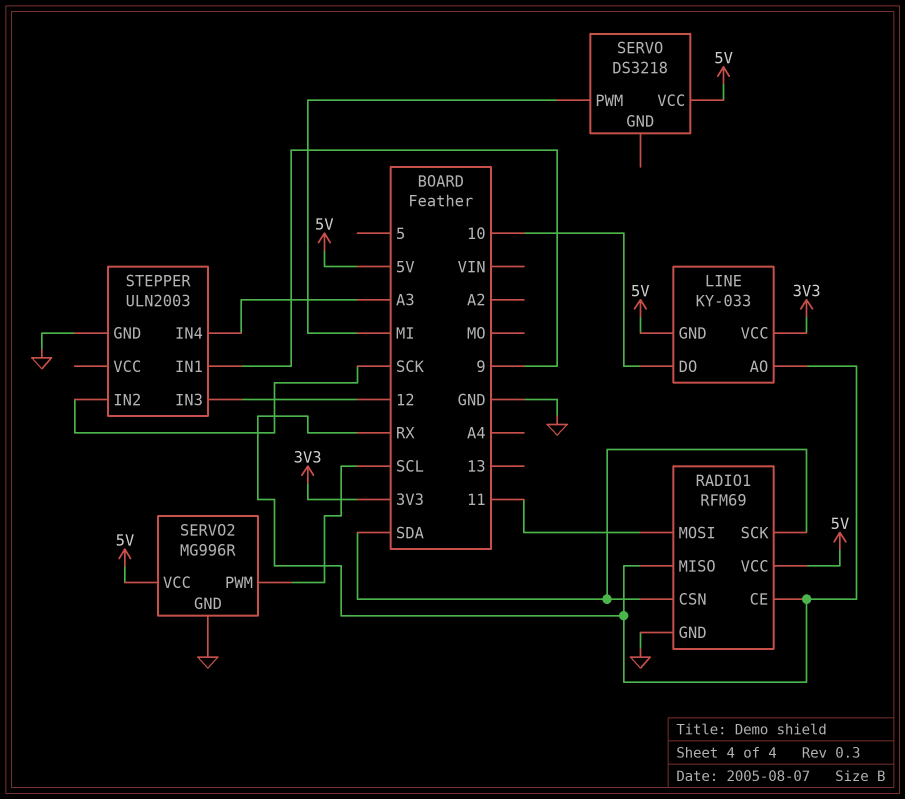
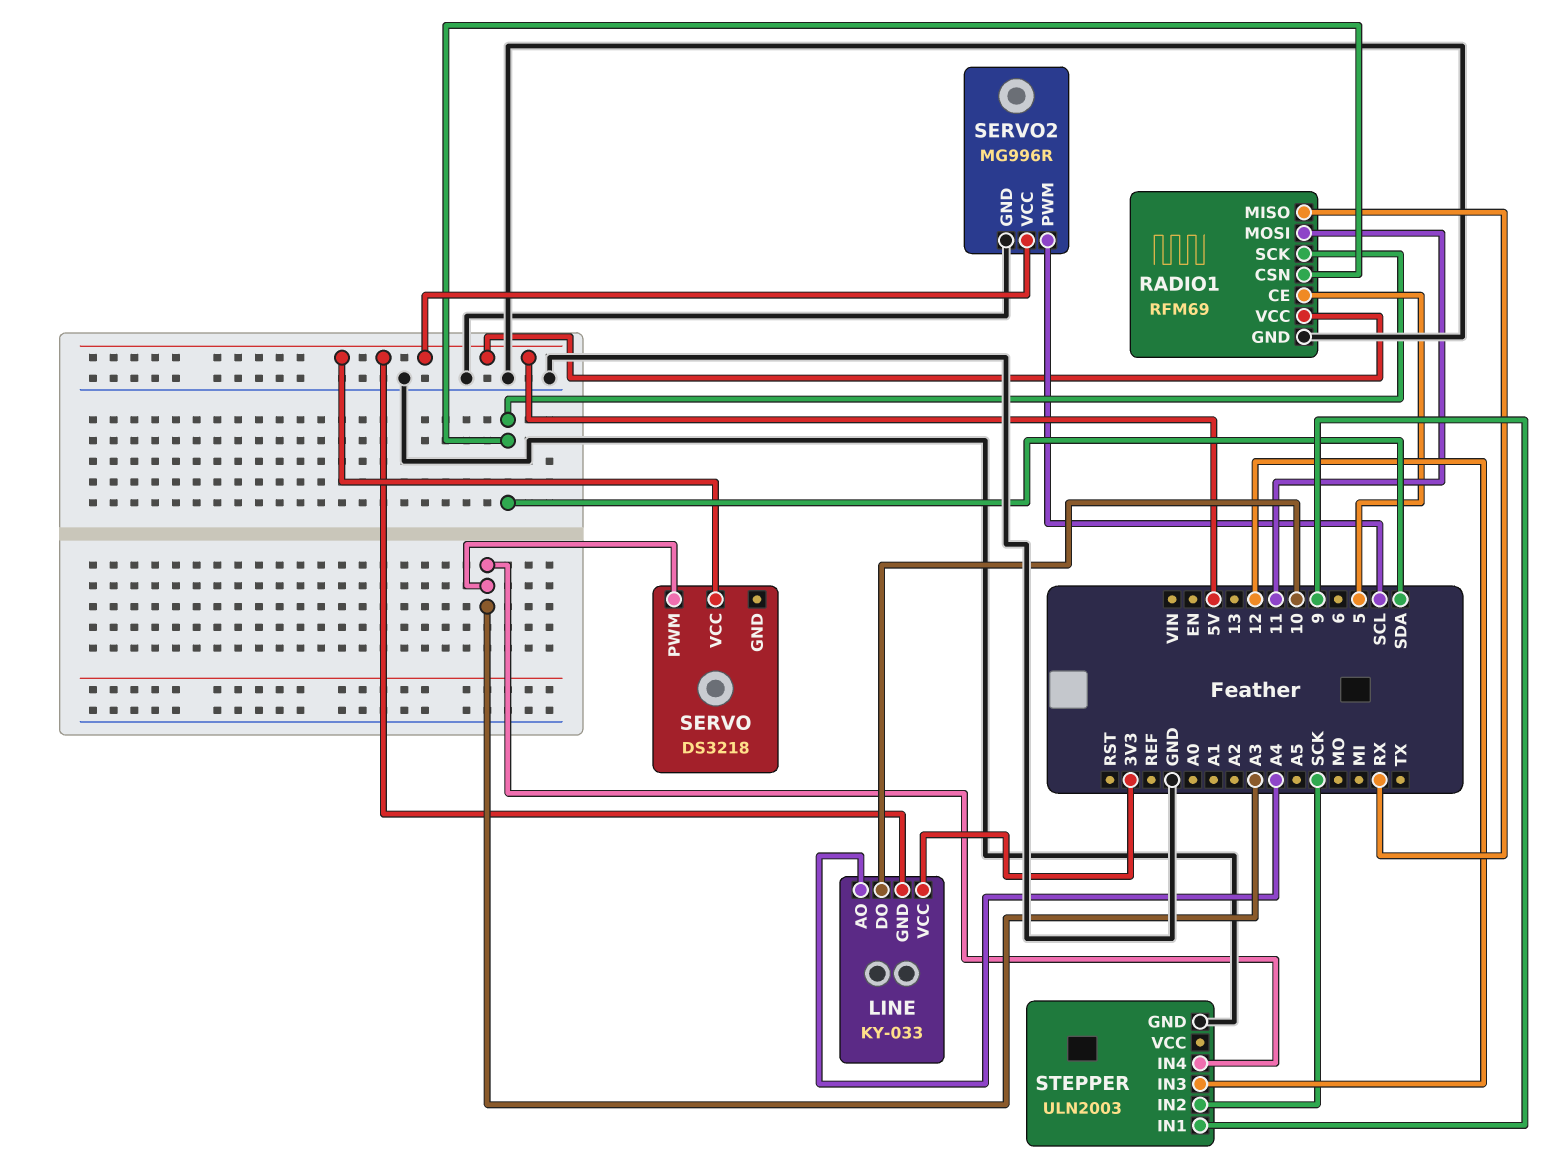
LINE pin AO: RX -> A4
RADIO1 pin CE: RX -> 5
SERVO pin PWM: MI -> A3

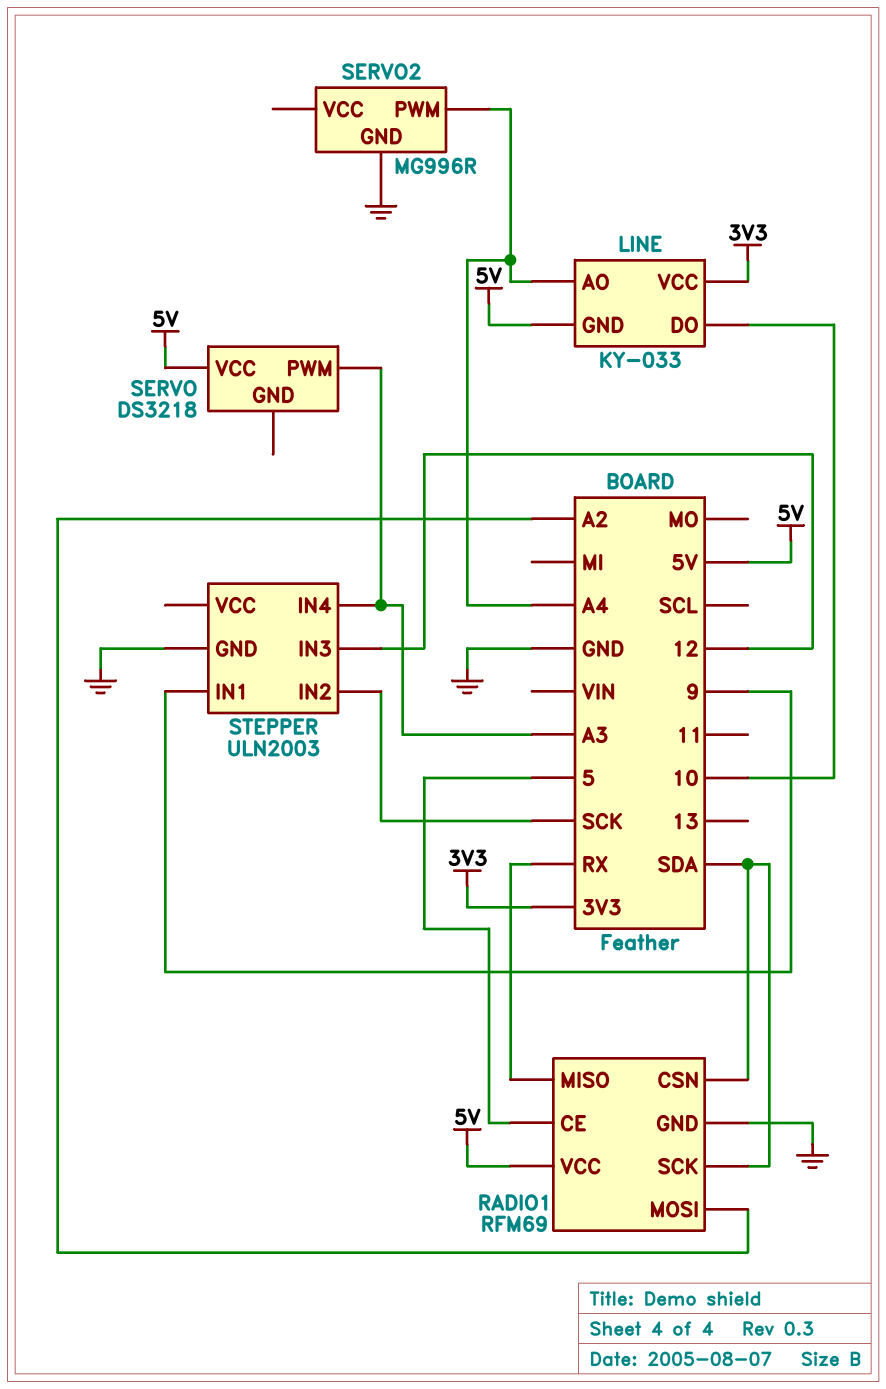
RADIO1 pin MOSI: 11 -> A2
SERVO2 pin PWM: SCL -> A4
SERVO2 pin VCC: 5V -> none

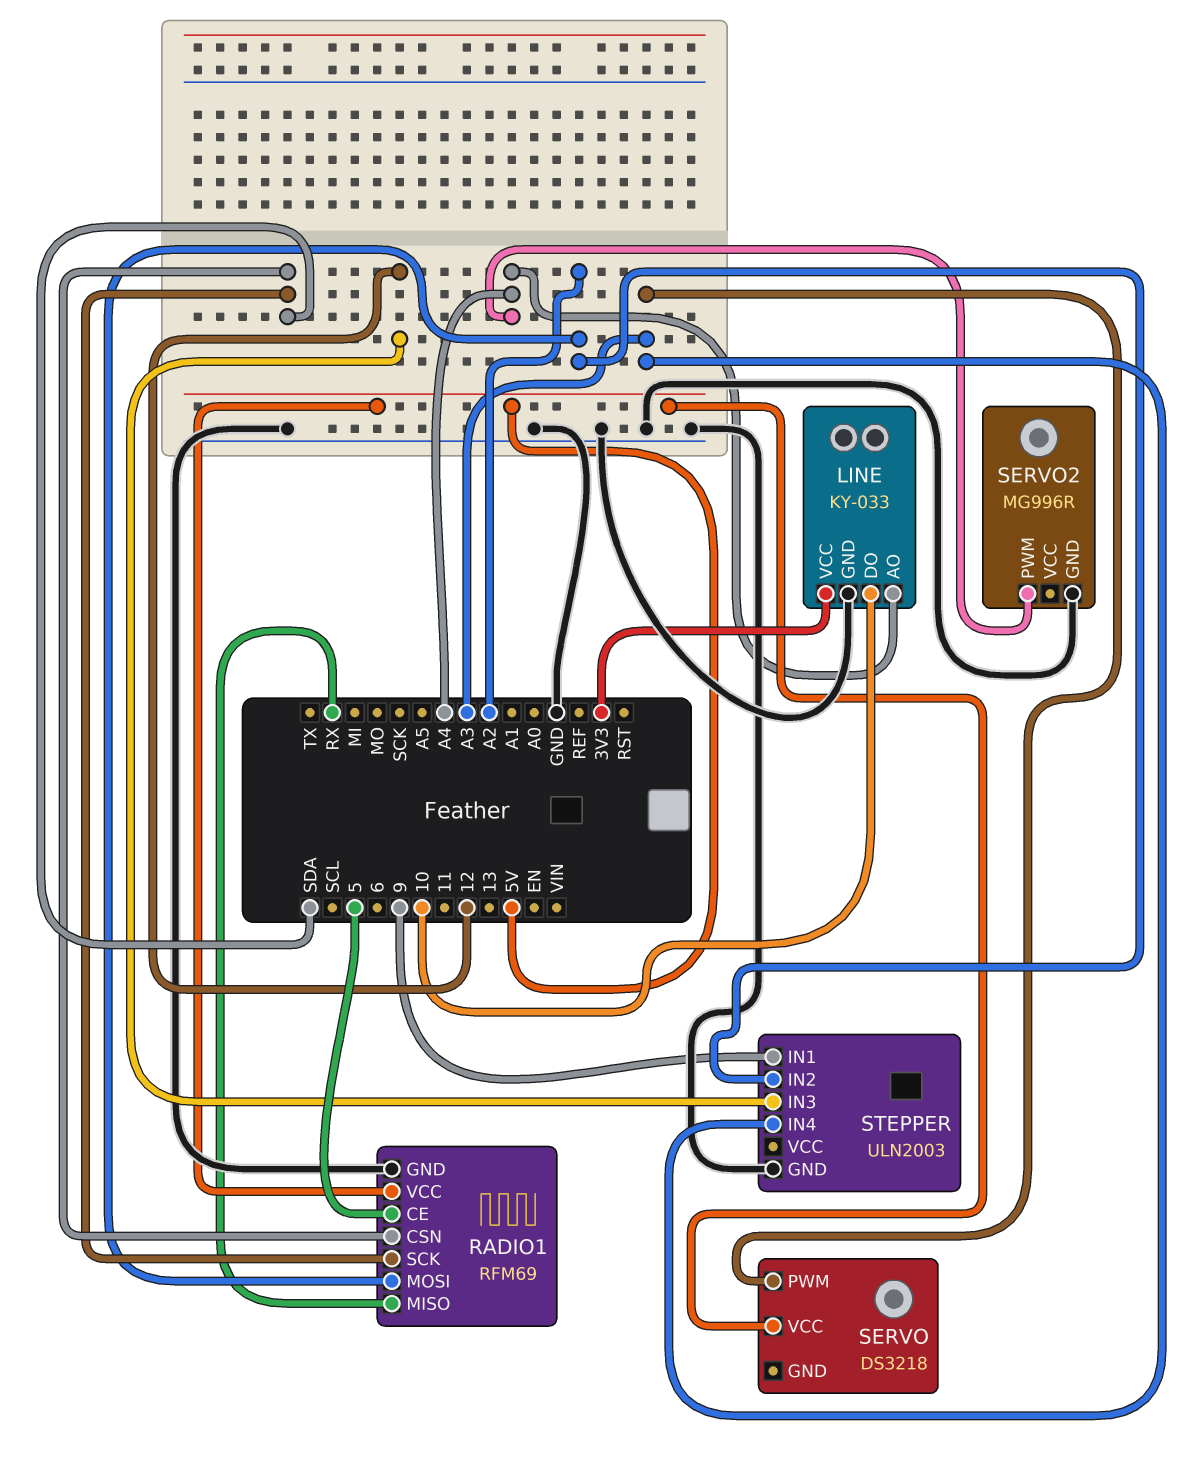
LINE pin GND: 5V -> GND
STEPPER pin IN2: SCK -> A2

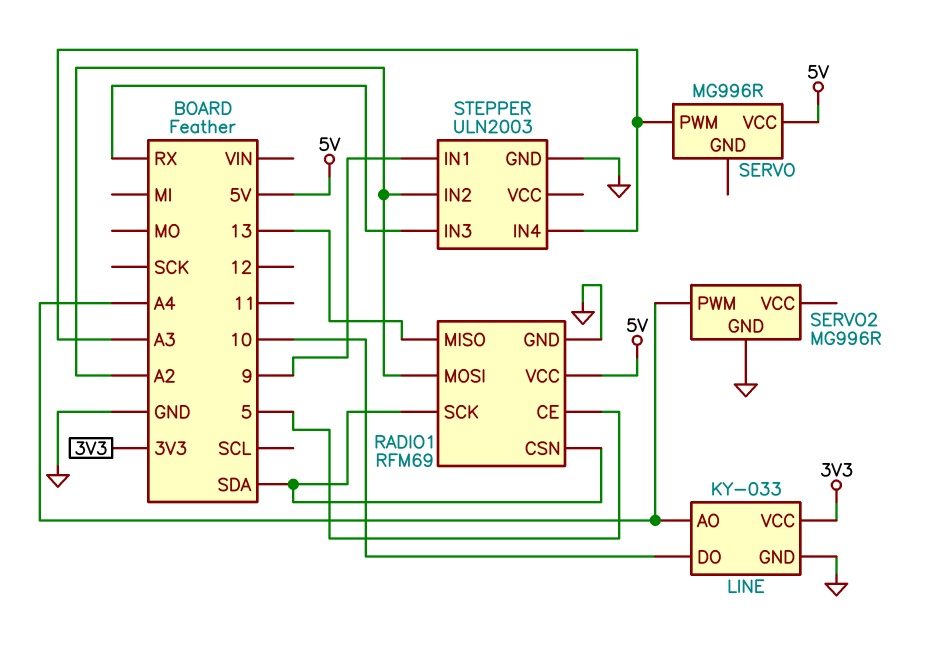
RADIO1 pin MISO: RX -> 13
SERVO: DS3218 -> MG996R
STEPPER pin IN3: 12 -> RX

